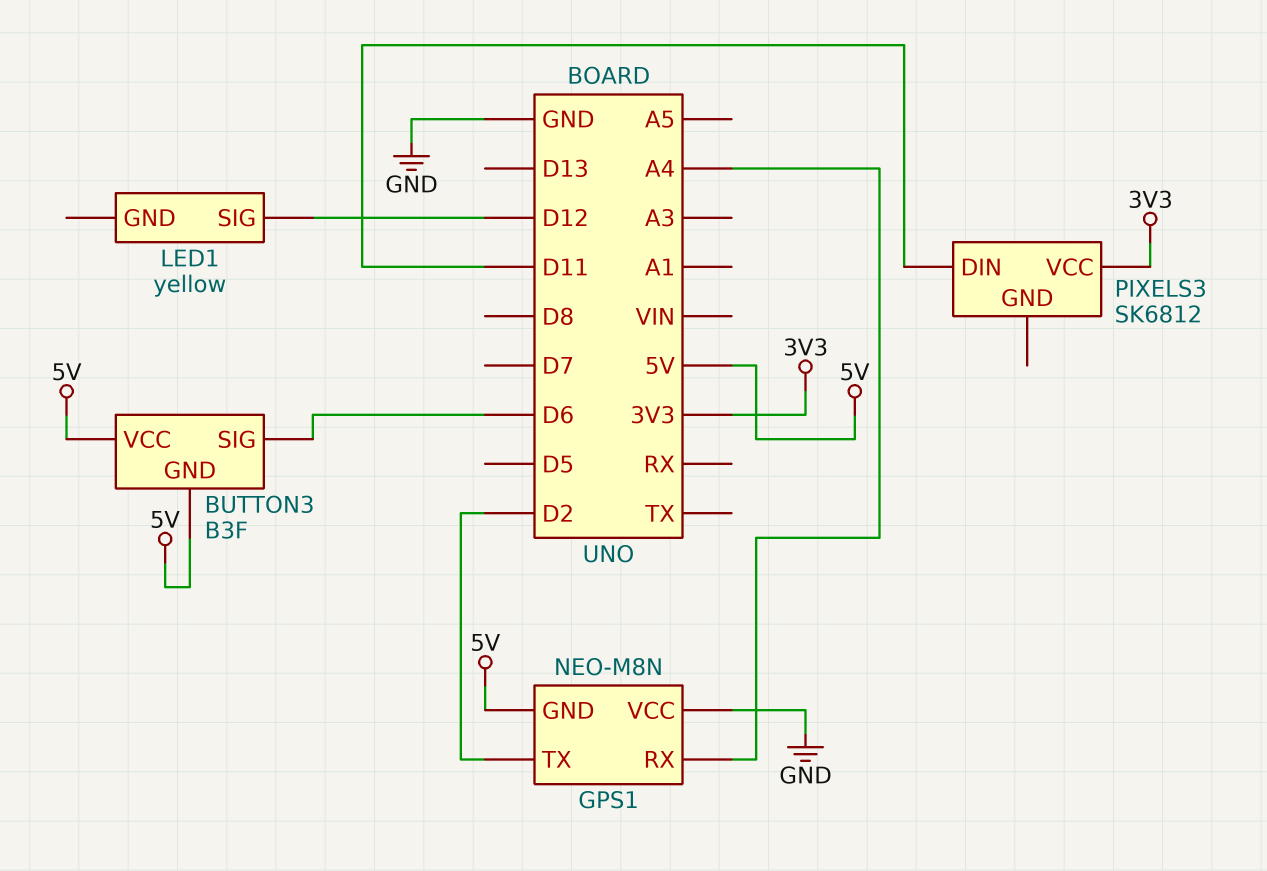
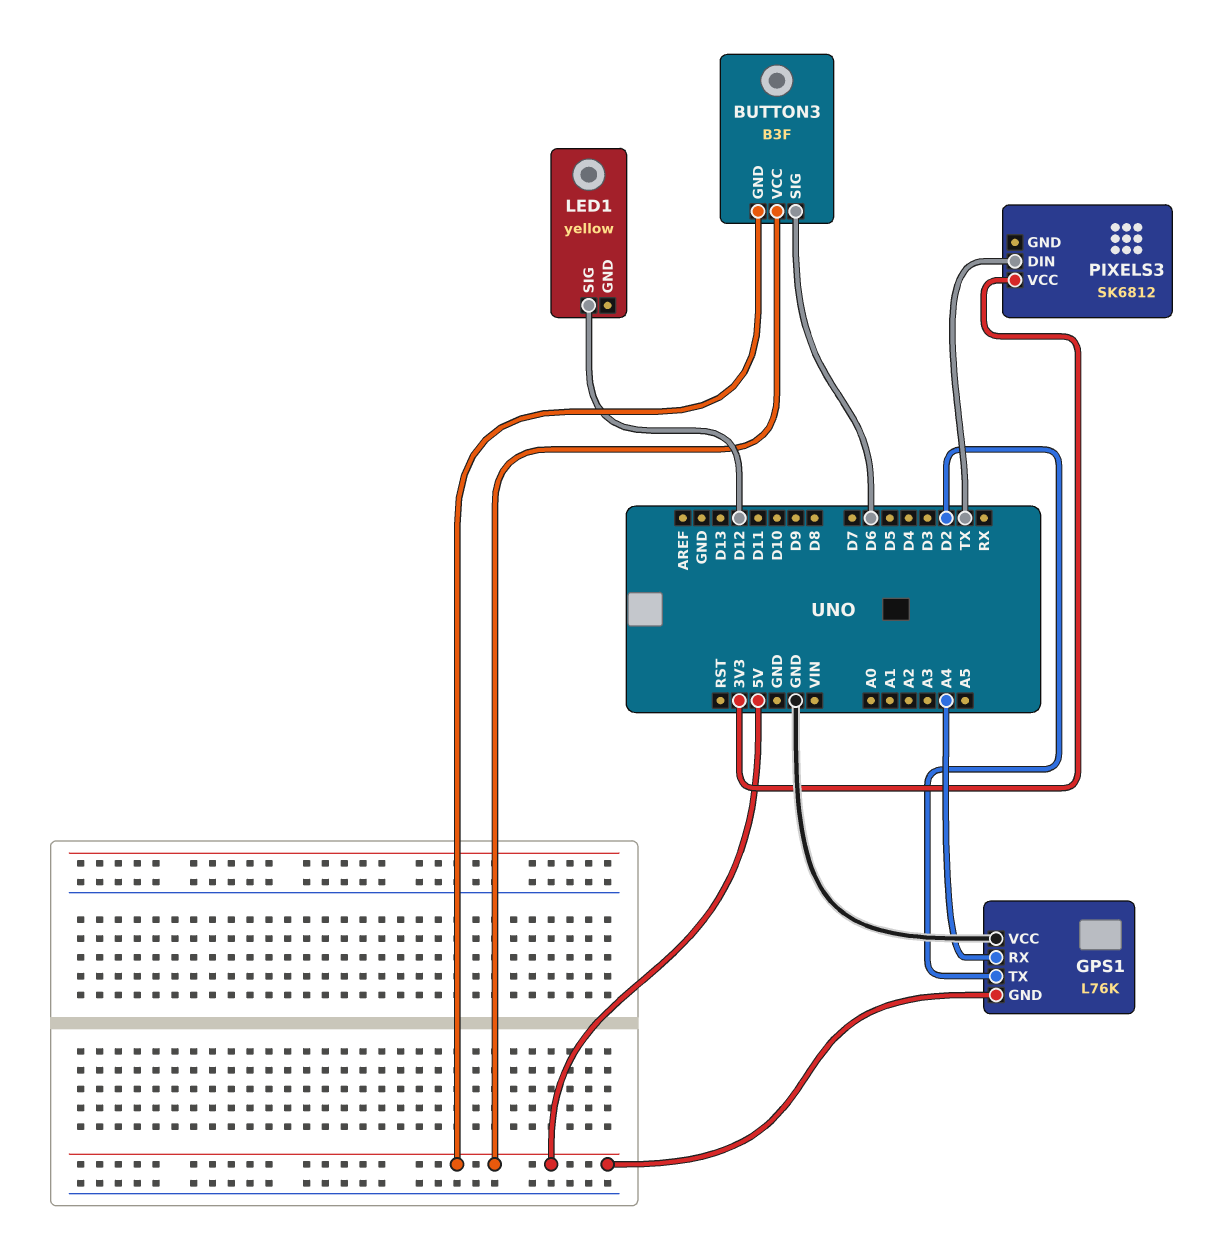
GPS1: NEO-M8N -> L76K
PIXELS3 pin DIN: D11 -> TX

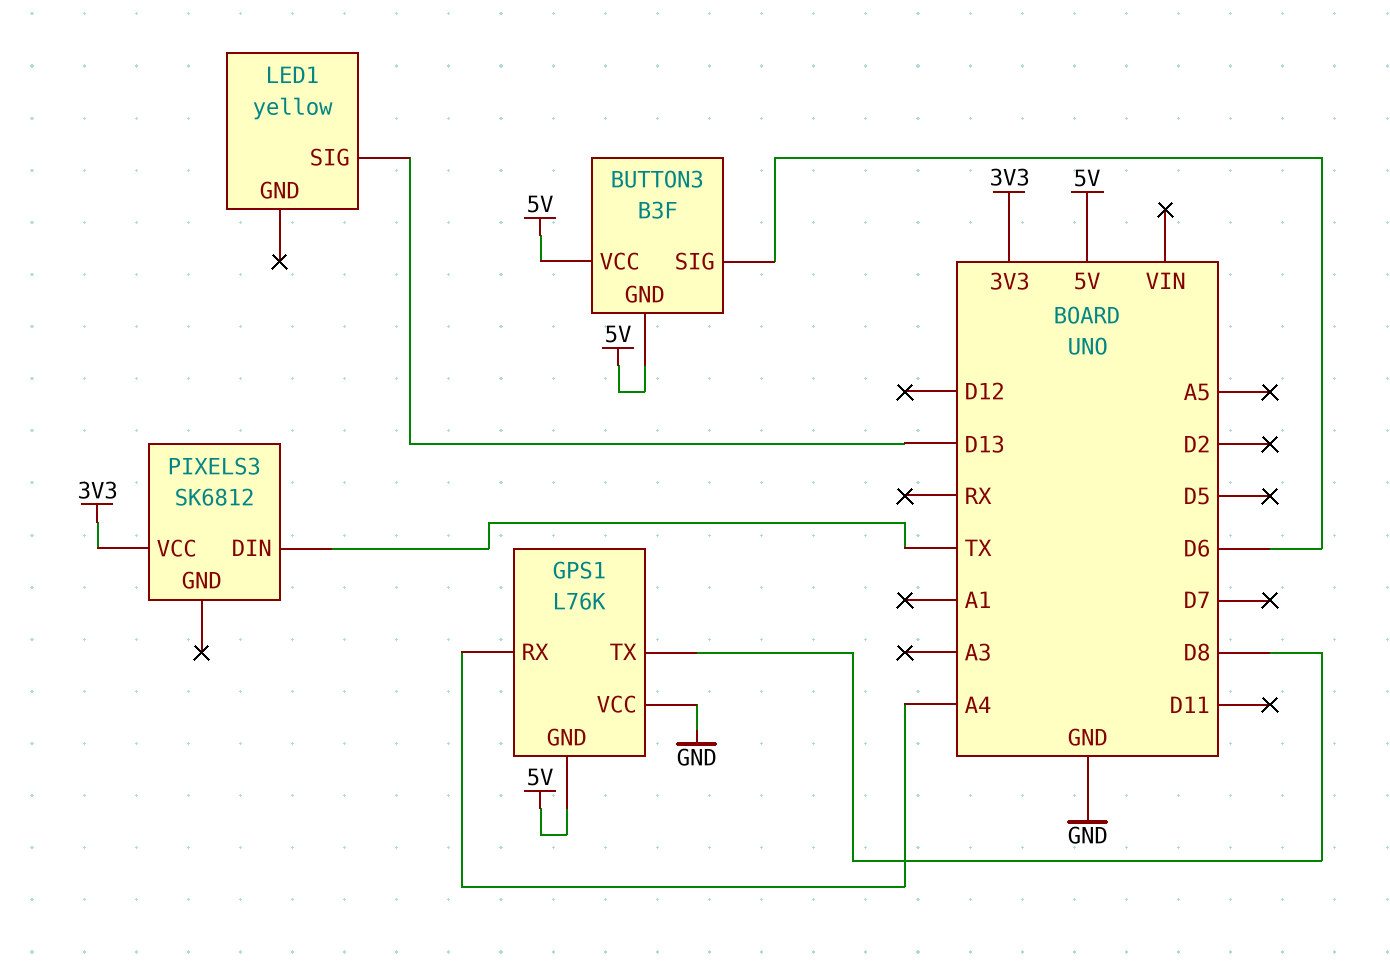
GPS1 pin TX: D2 -> D8
LED1 pin SIG: D12 -> D13

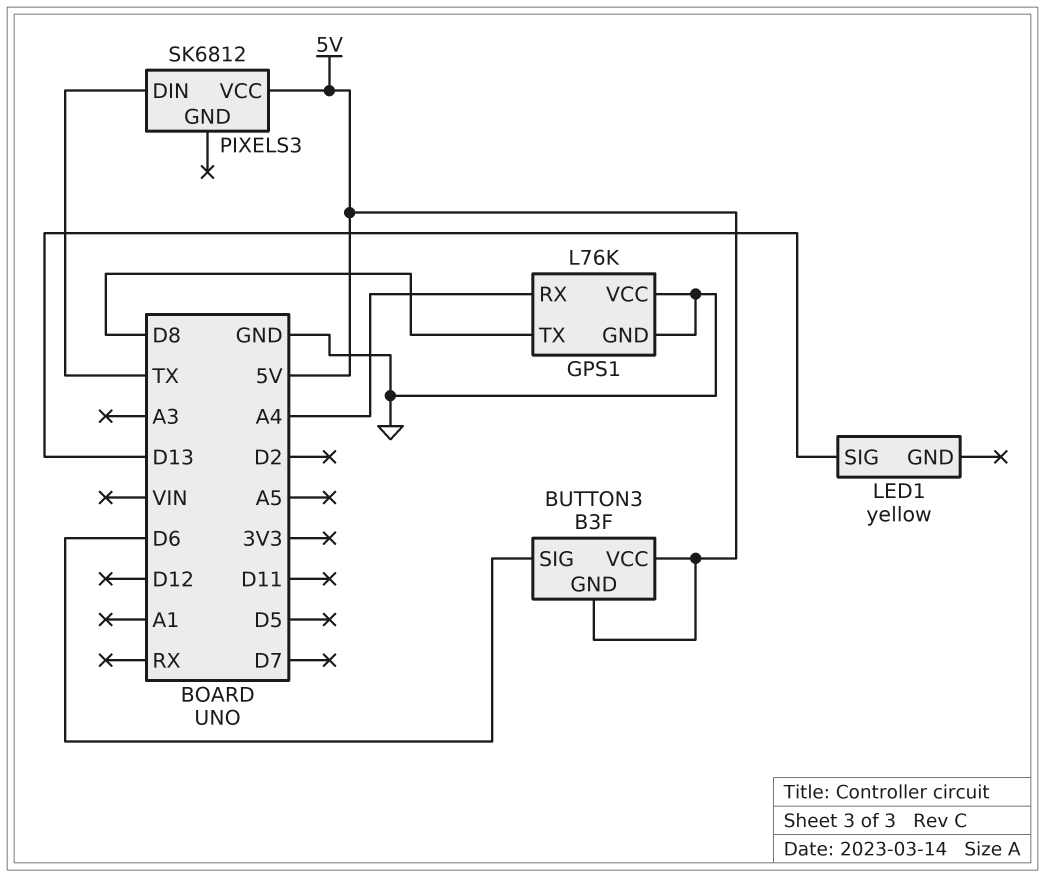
GPS1 pin GND: 5V -> GND
PIXELS3 pin VCC: 3V3 -> 5V

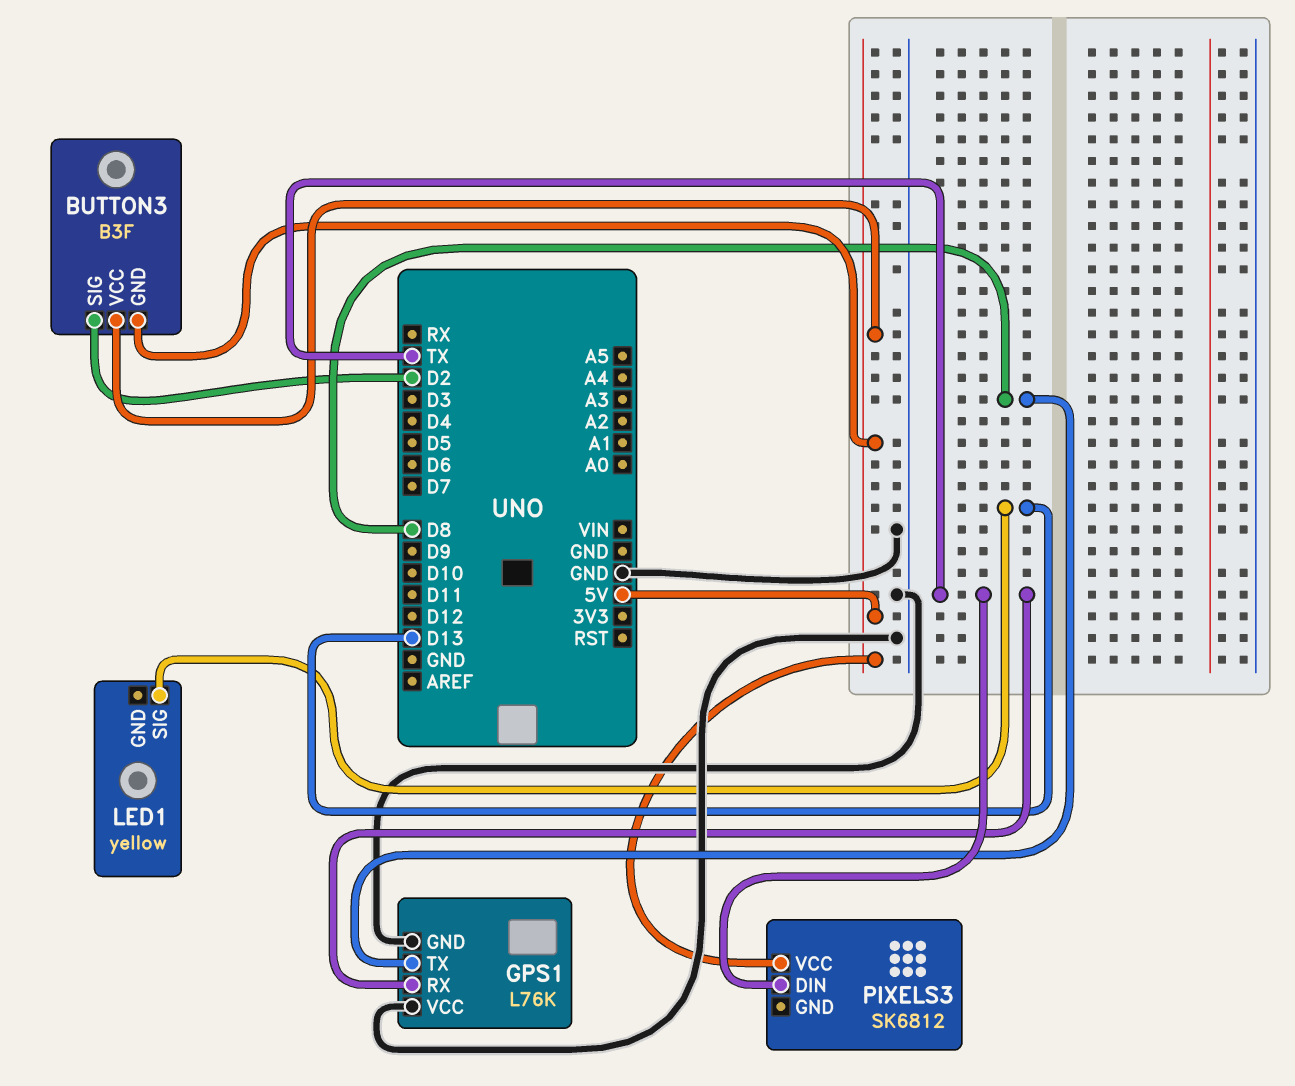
BUTTON3 pin SIG: D6 -> D2
GPS1 pin RX: A4 -> TX

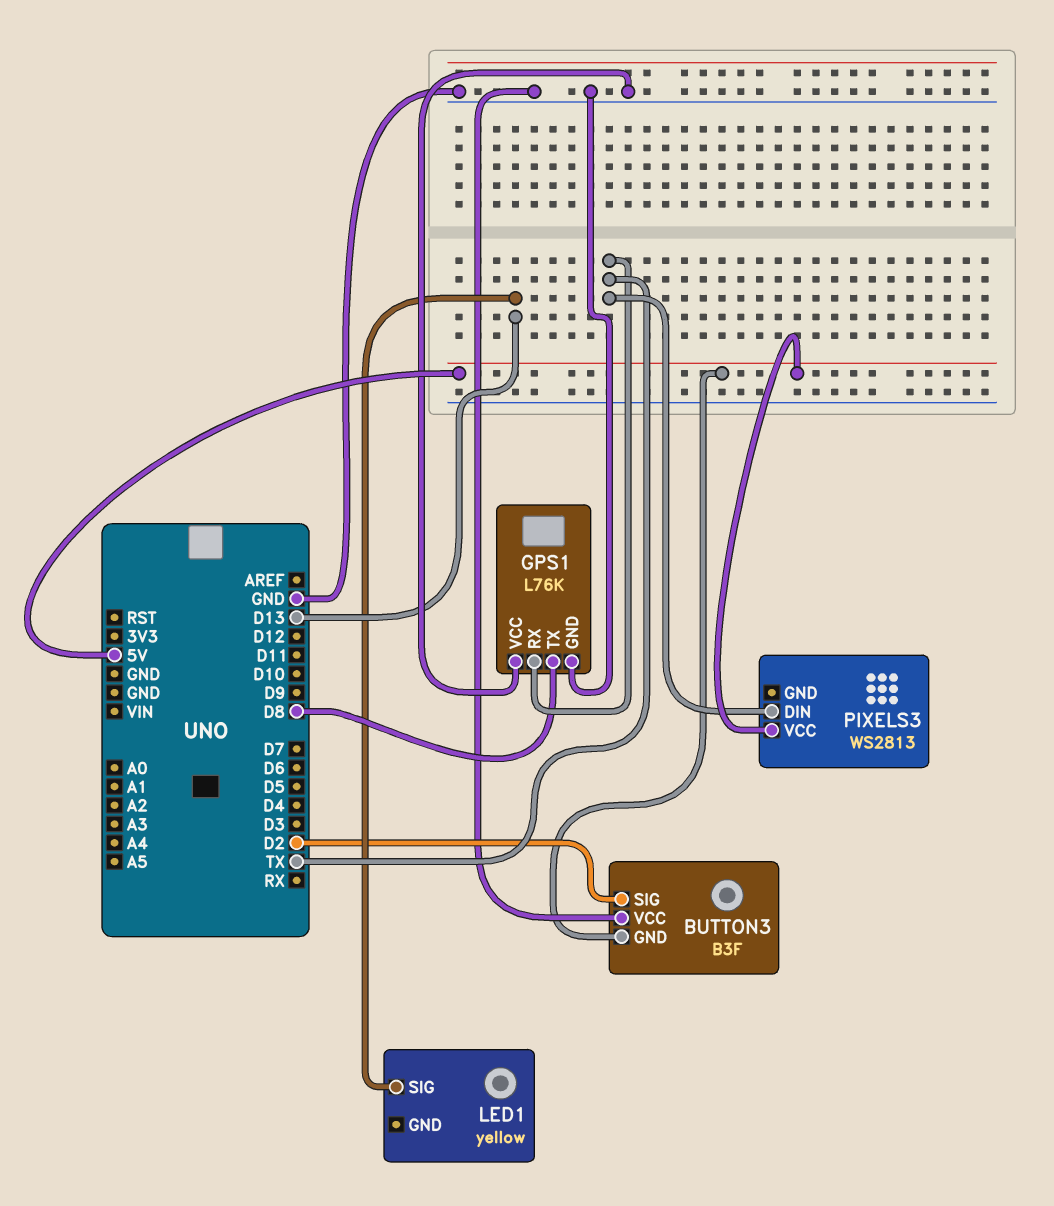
BUTTON3 pin VCC: 5V -> GND
PIXELS3: SK6812 -> WS2813

